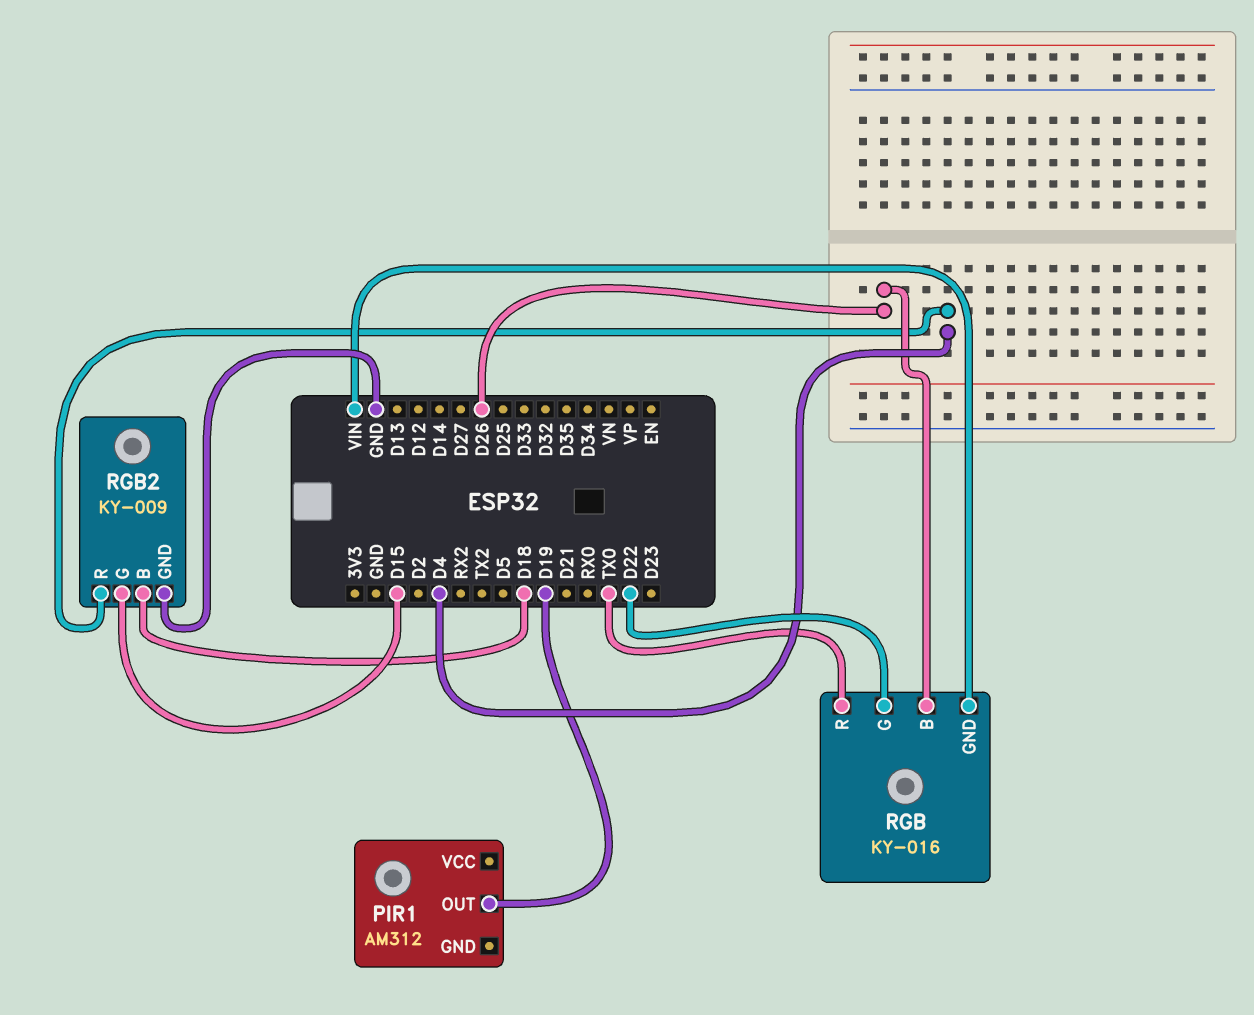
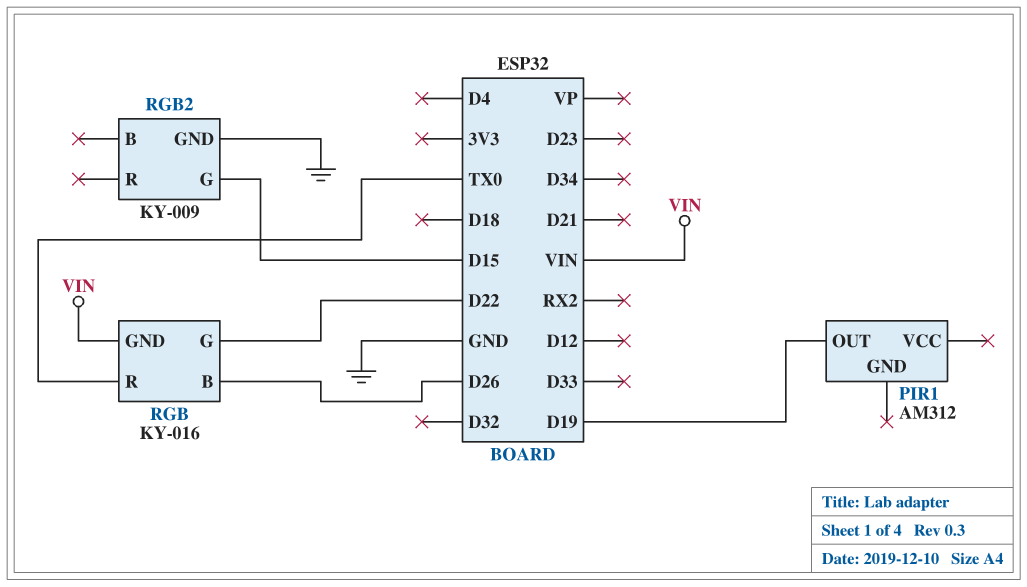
RGB2 pin B: D18 -> none
RGB2 pin R: D4 -> none

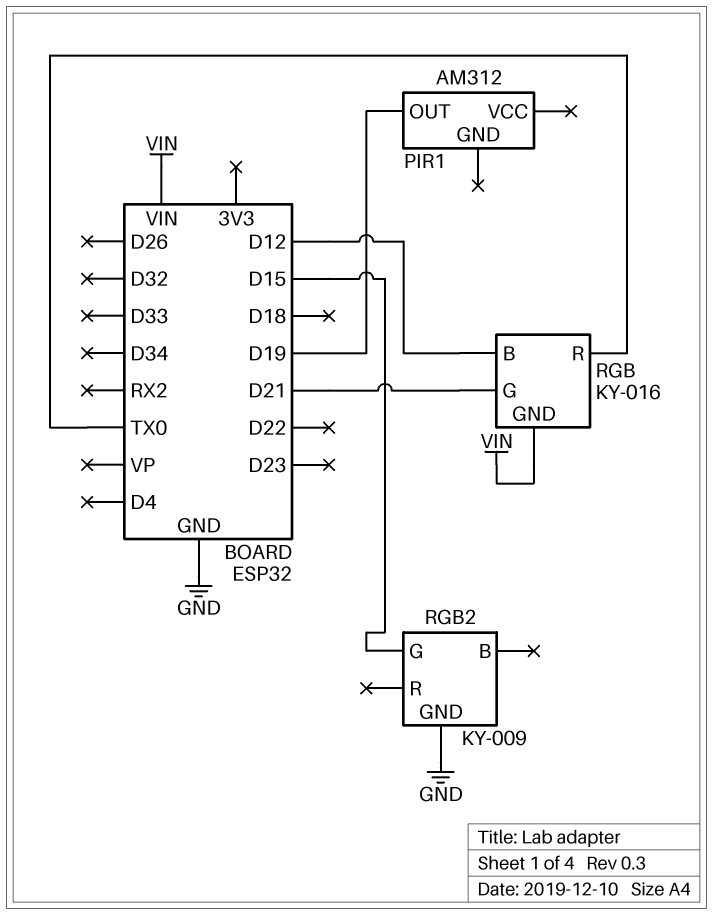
RGB pin B: D26 -> D12
RGB pin G: D22 -> D21

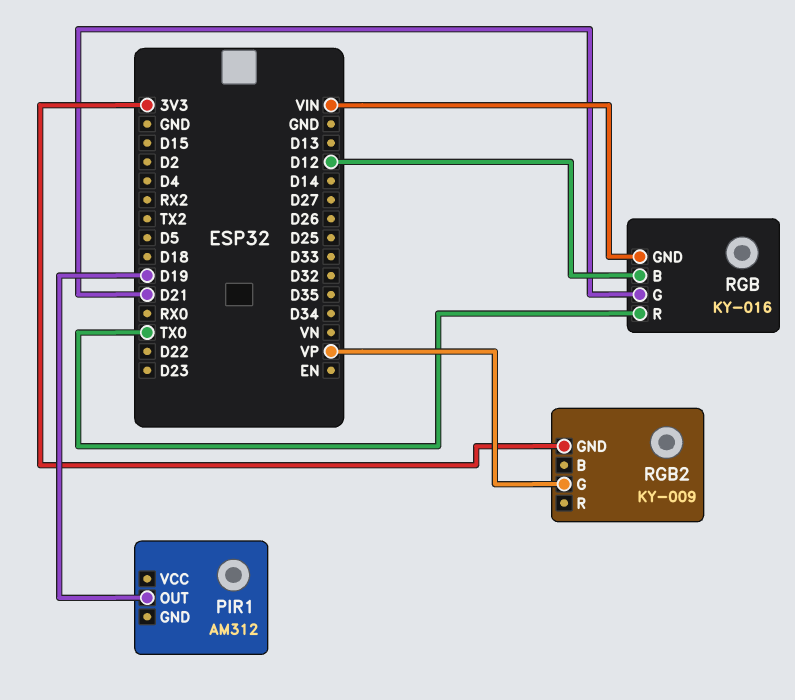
RGB2 pin G: D15 -> VP
RGB2 pin GND: GND -> 3V3

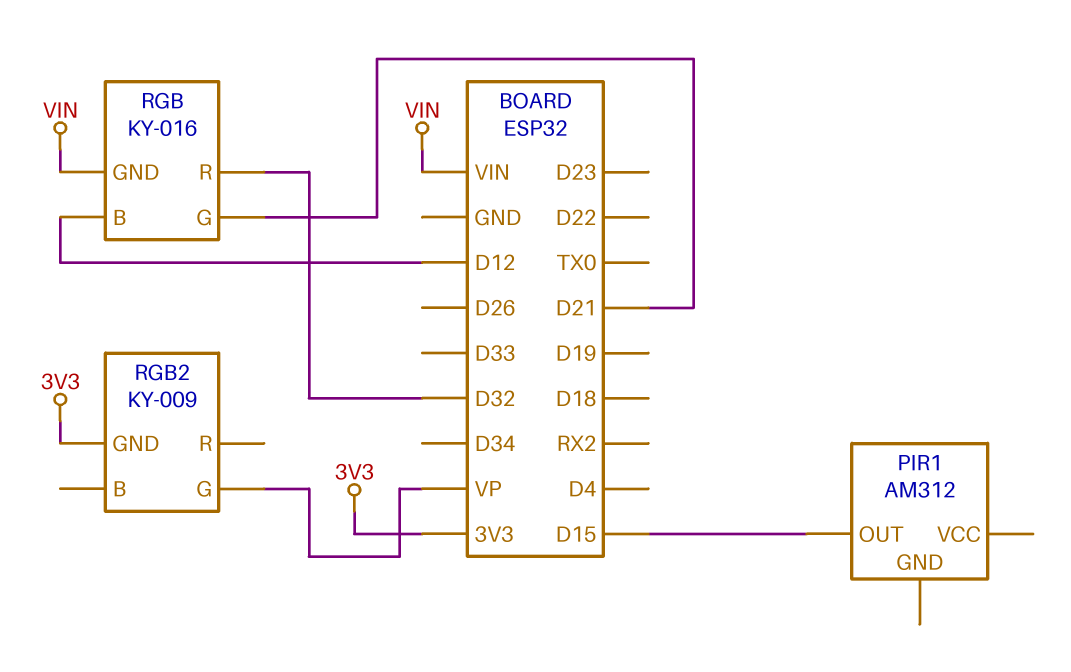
PIR1 pin OUT: D19 -> D15
RGB pin R: TX0 -> D32

